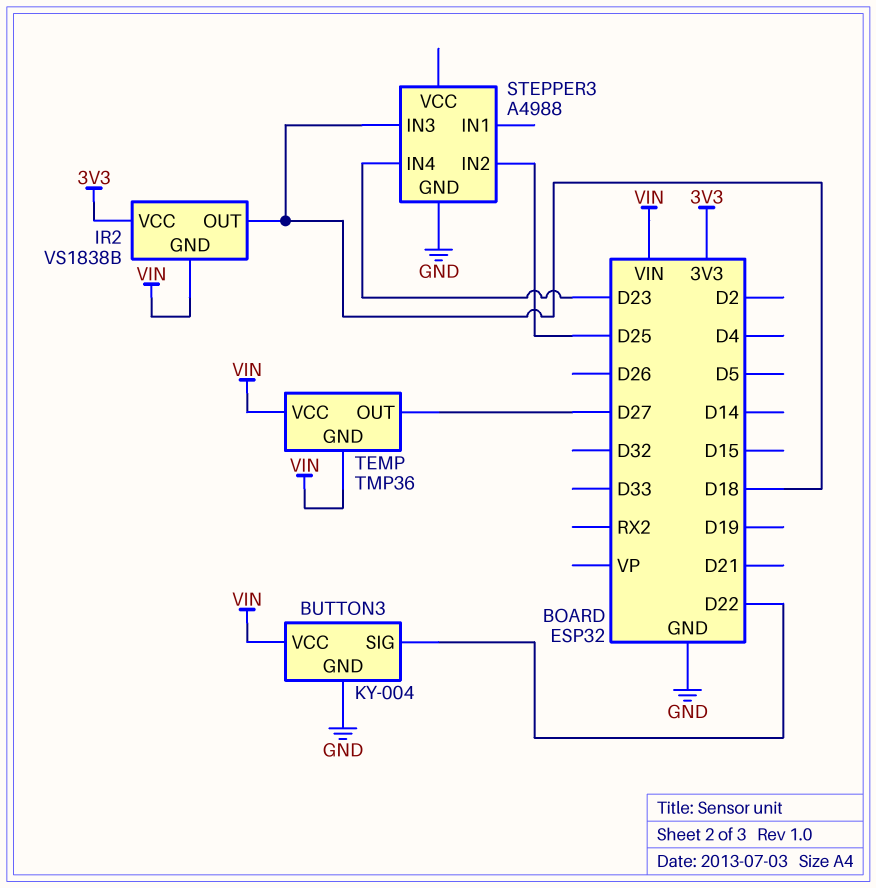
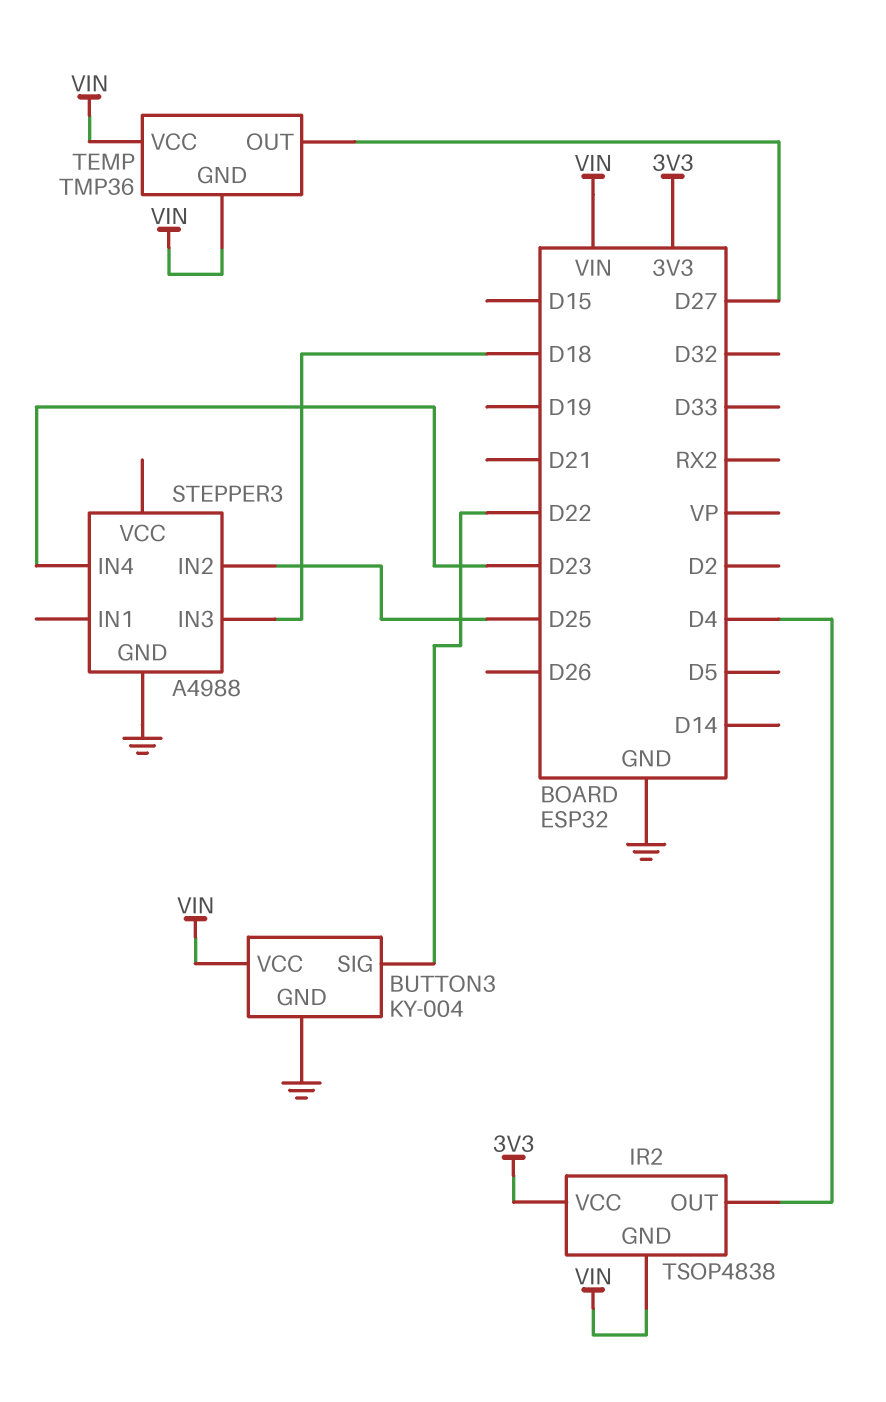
IR2: VS1838B -> TSOP4838
IR2 pin OUT: D18 -> D4

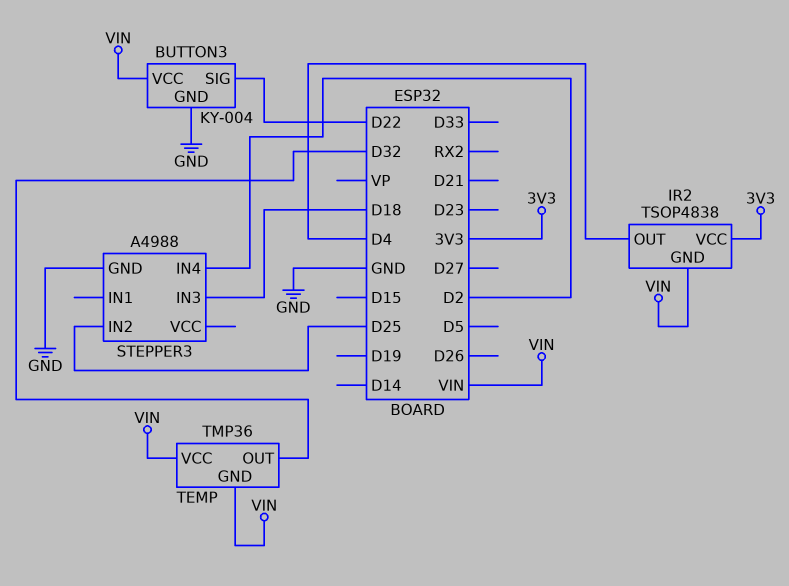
STEPPER3 pin IN4: D23 -> D2
TEMP pin OUT: D27 -> D32

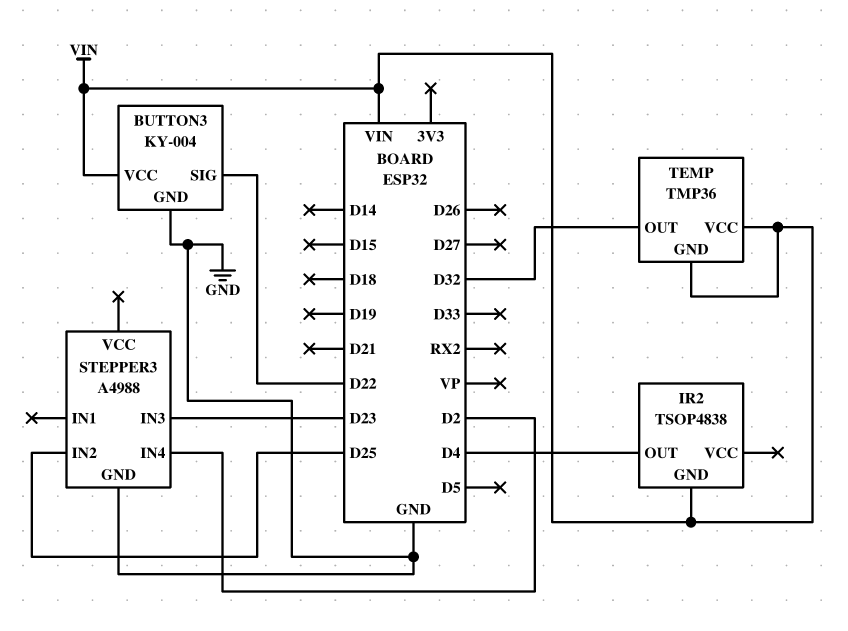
IR2 pin VCC: 3V3 -> none
STEPPER3 pin IN3: D18 -> D23

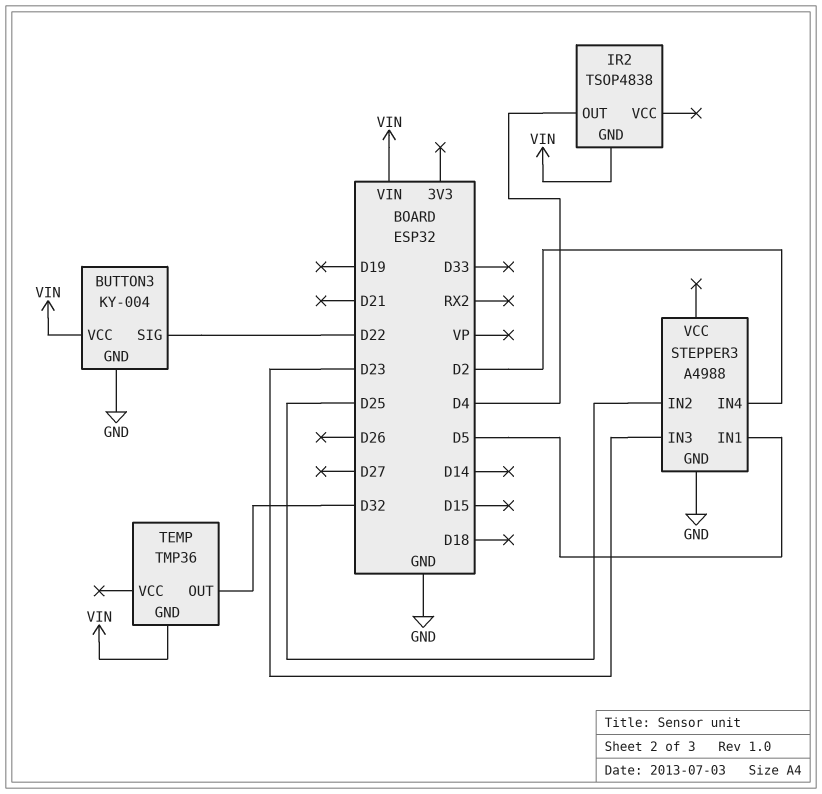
STEPPER3 pin IN1: none -> D5
TEMP pin VCC: VIN -> none

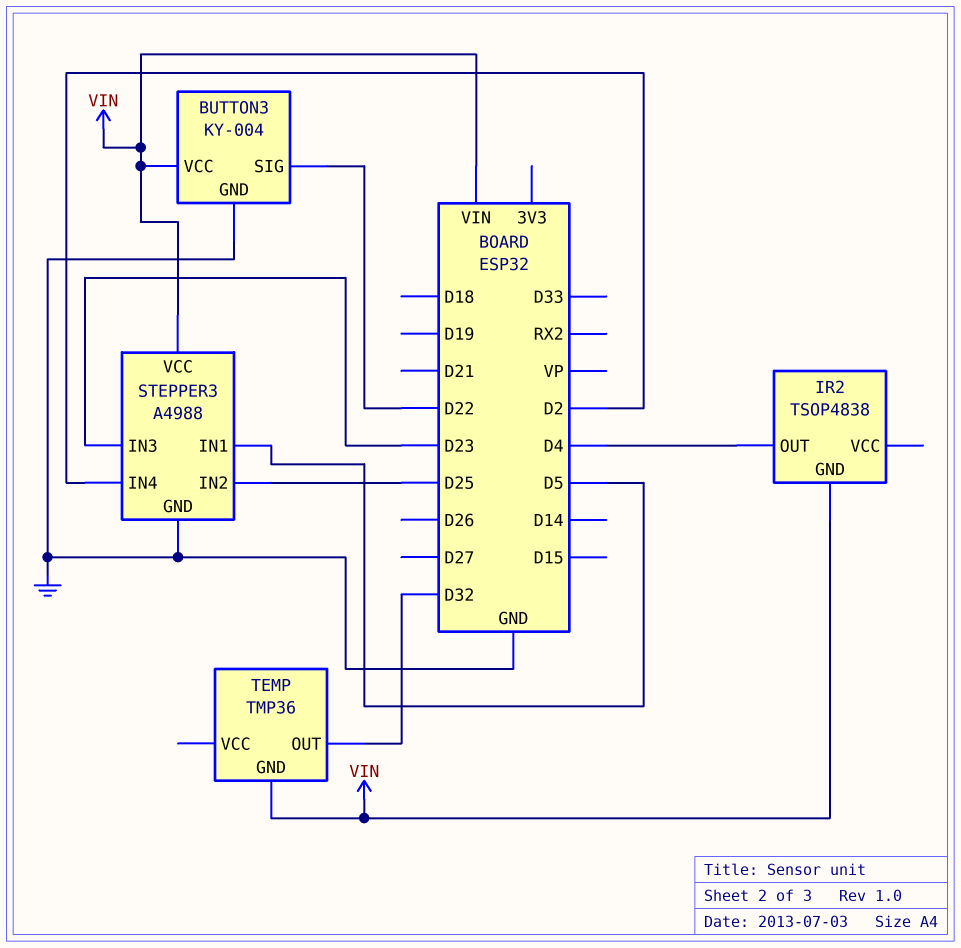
STEPPER3 pin VCC: none -> VIN

